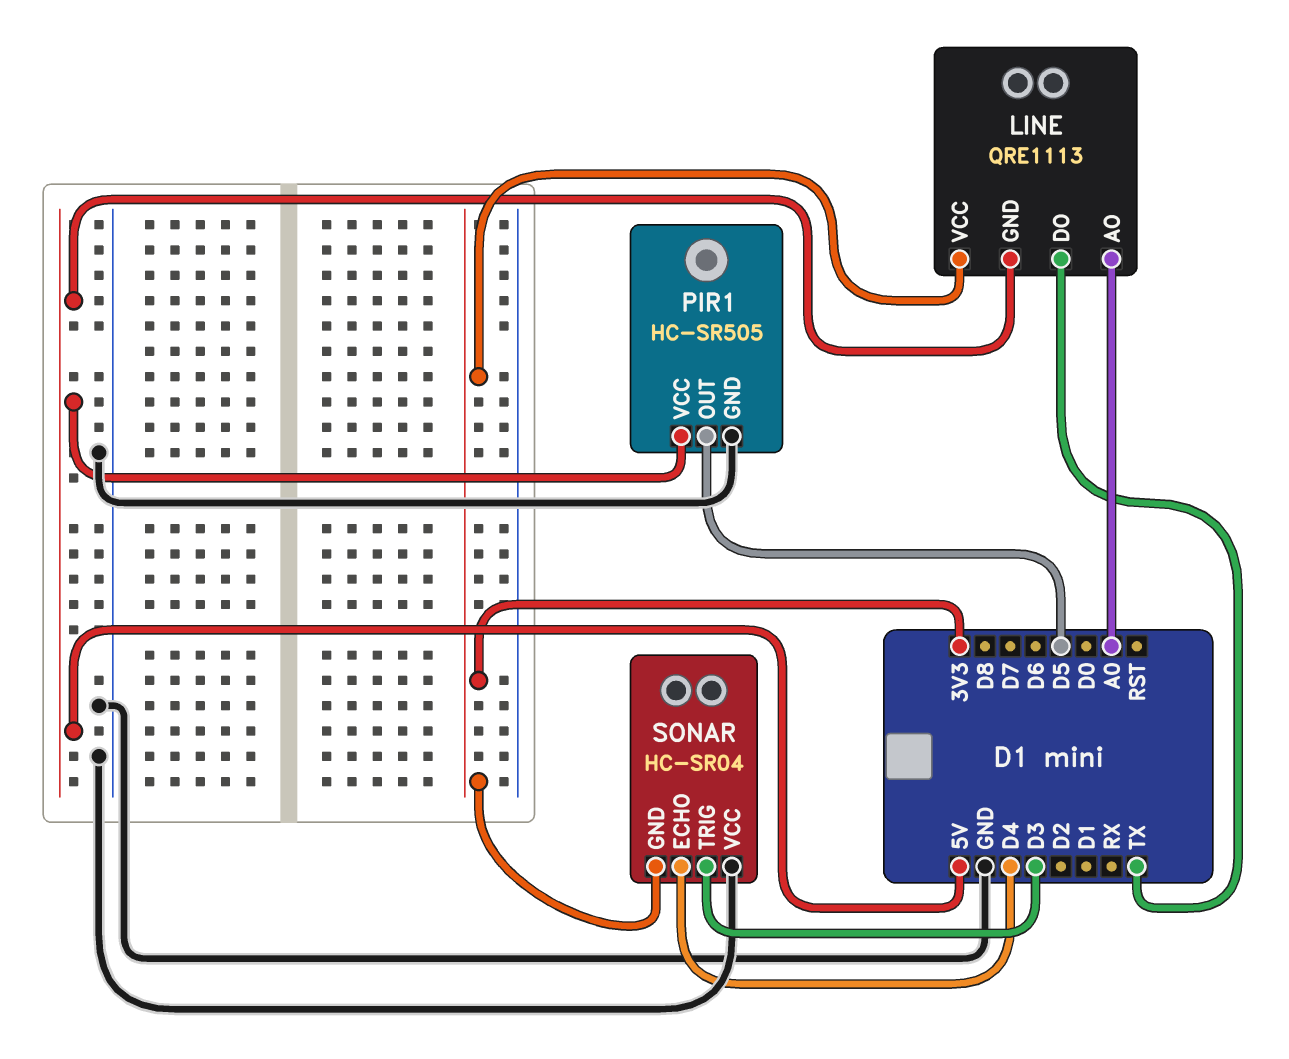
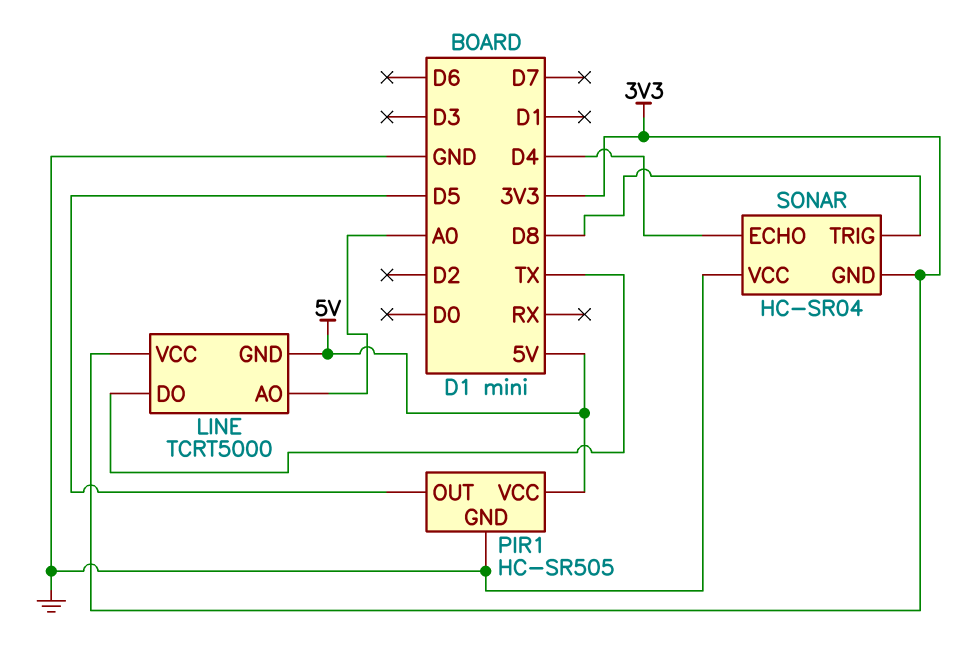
LINE: QRE1113 -> TCRT5000
SONAR pin TRIG: D3 -> D8

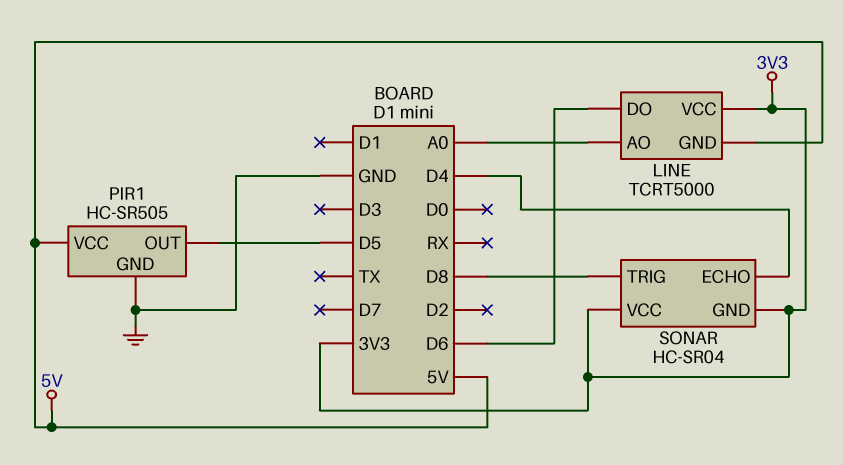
LINE pin DO: TX -> D6
SONAR pin VCC: GND -> 3V3

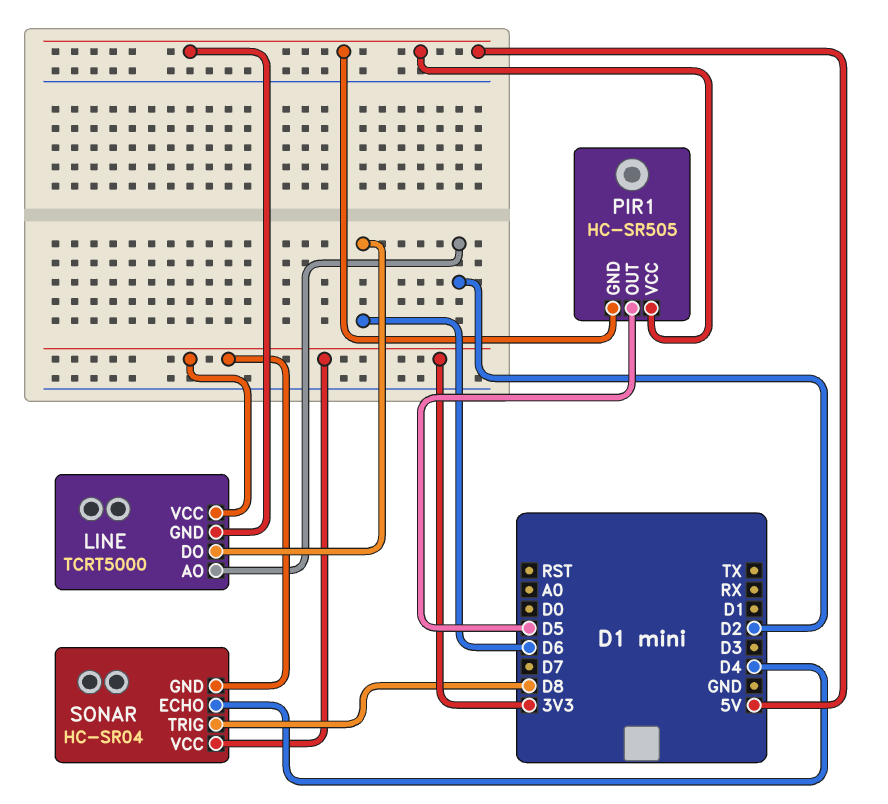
LINE pin AO: A0 -> D2
PIR1 pin GND: GND -> 5V

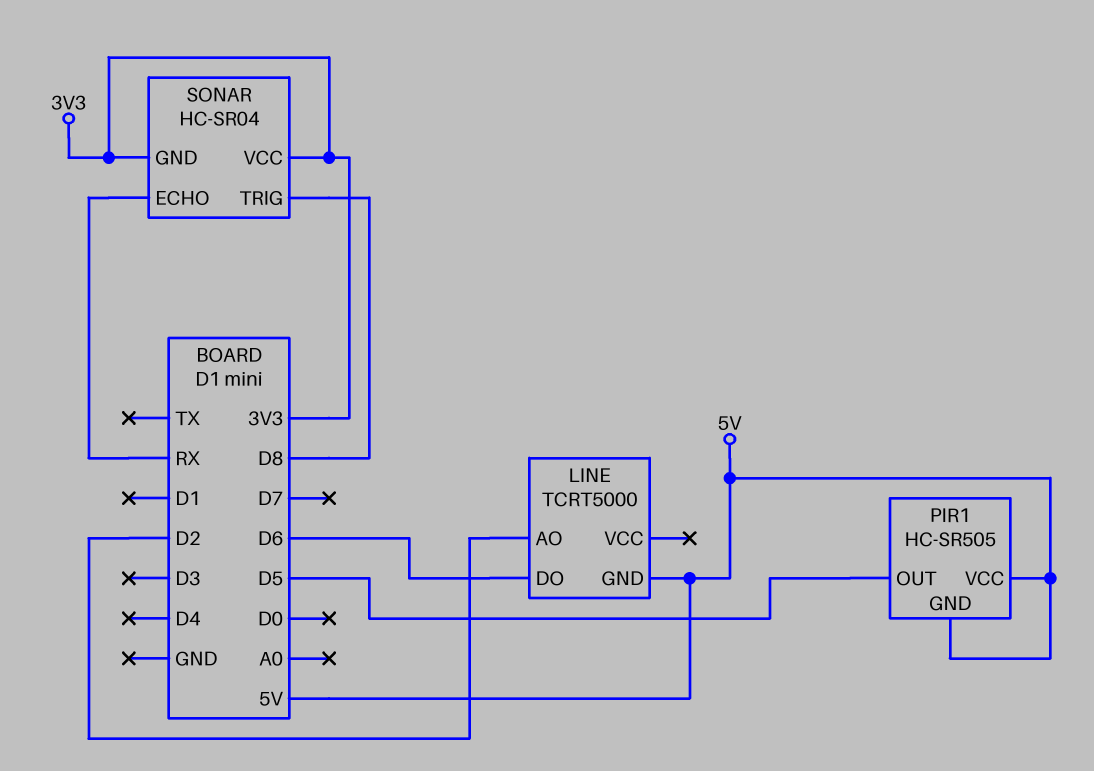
LINE pin VCC: 3V3 -> none
SONAR pin ECHO: D4 -> RX

